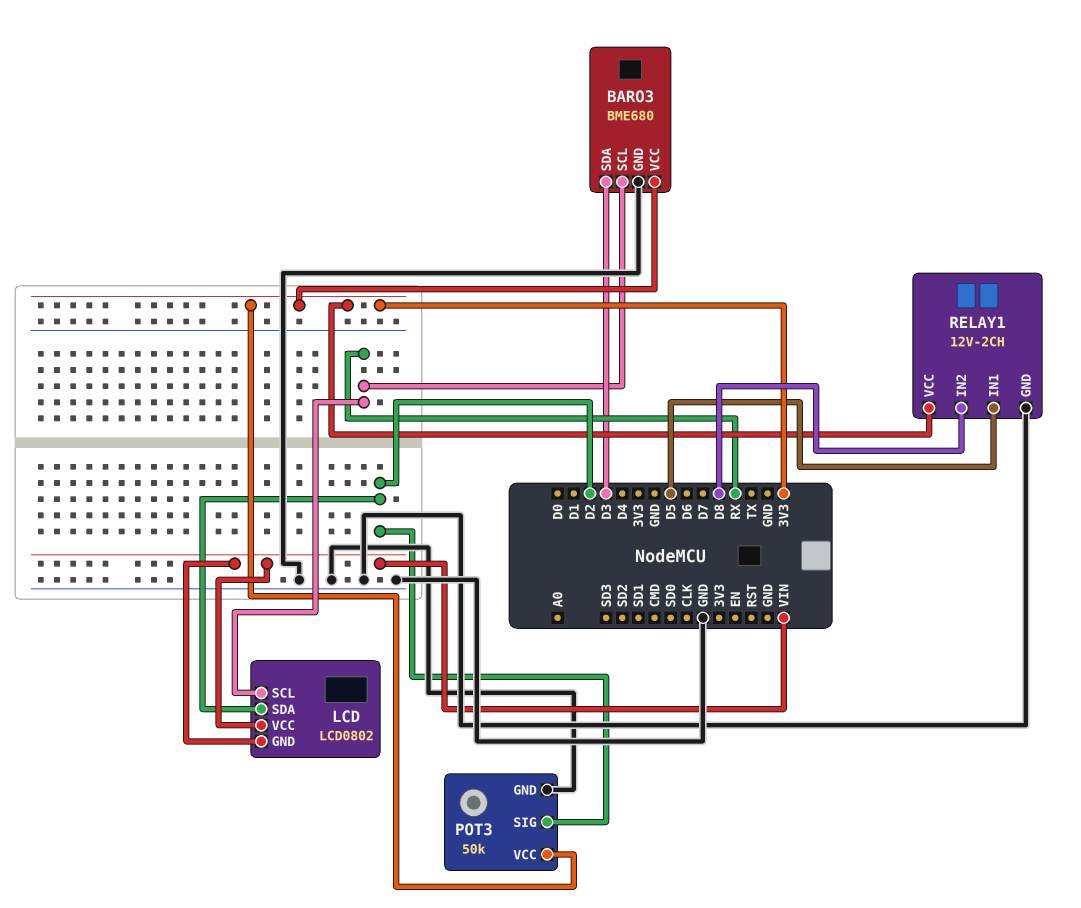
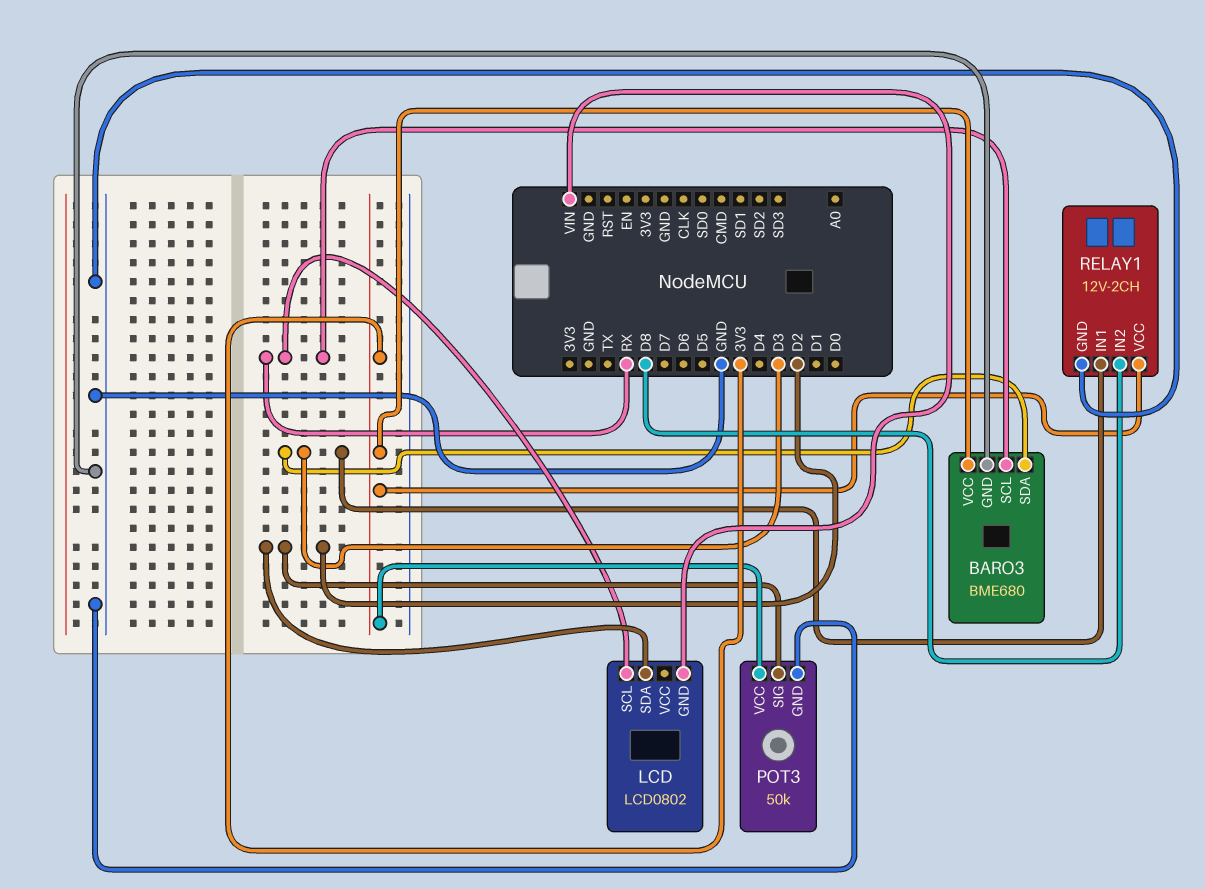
LCD pin VCC: VIN -> none
RELAY1 pin IN1: D5 -> D3

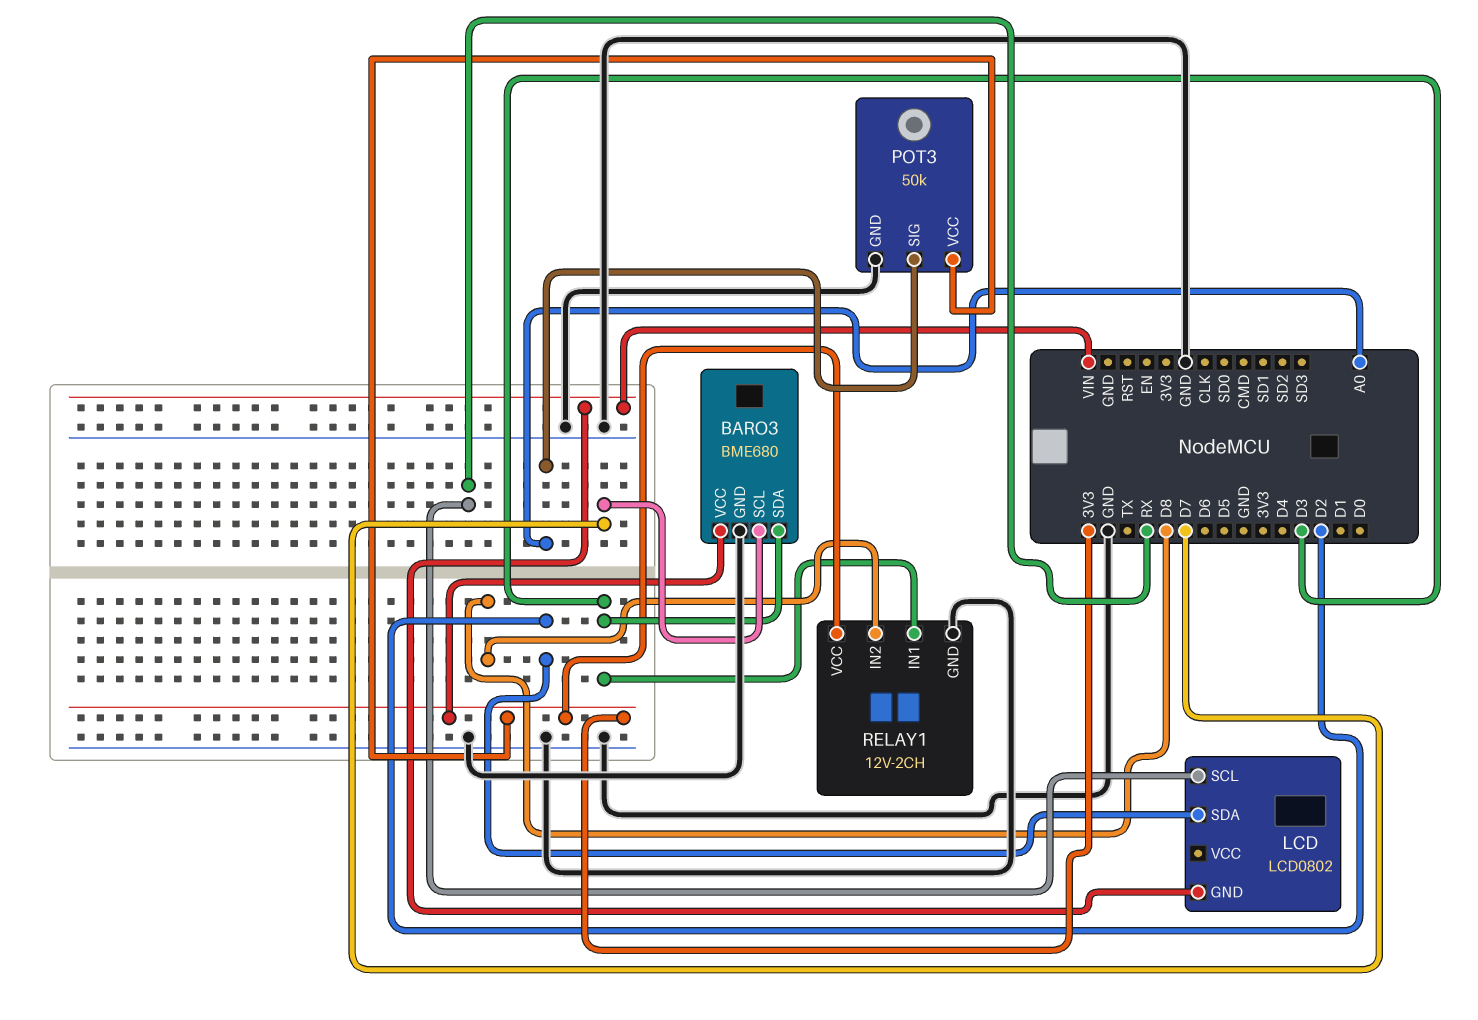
BARO3 pin SCL: RX -> D7
POT3 pin SIG: D2 -> A0

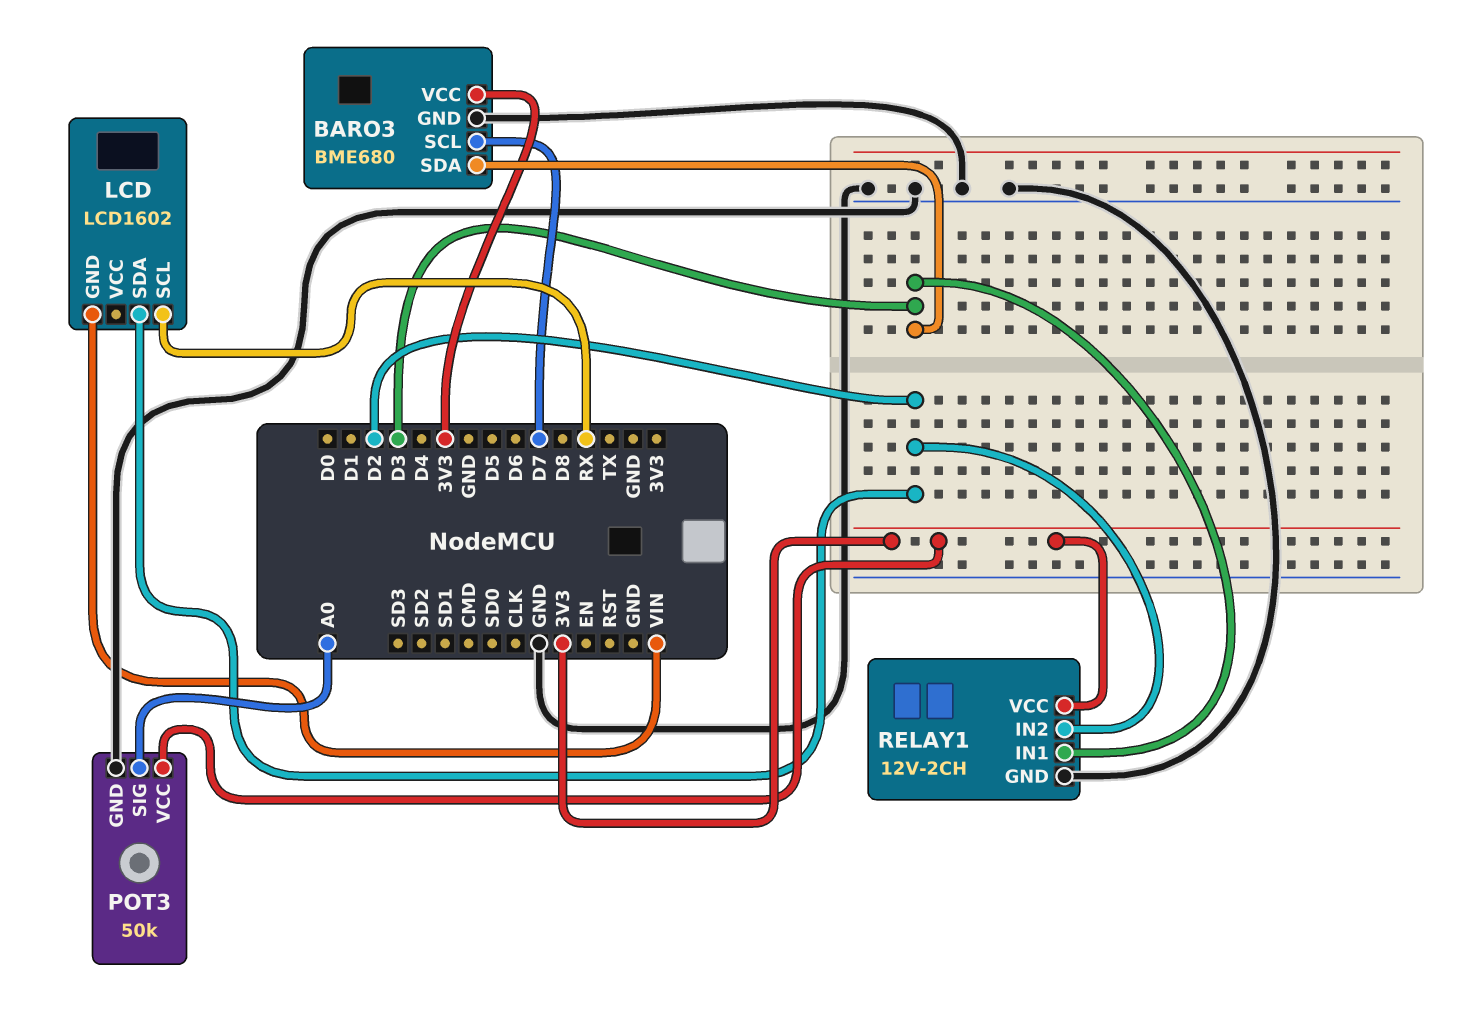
LCD: LCD0802 -> LCD1602
RELAY1 pin IN2: D8 -> D2

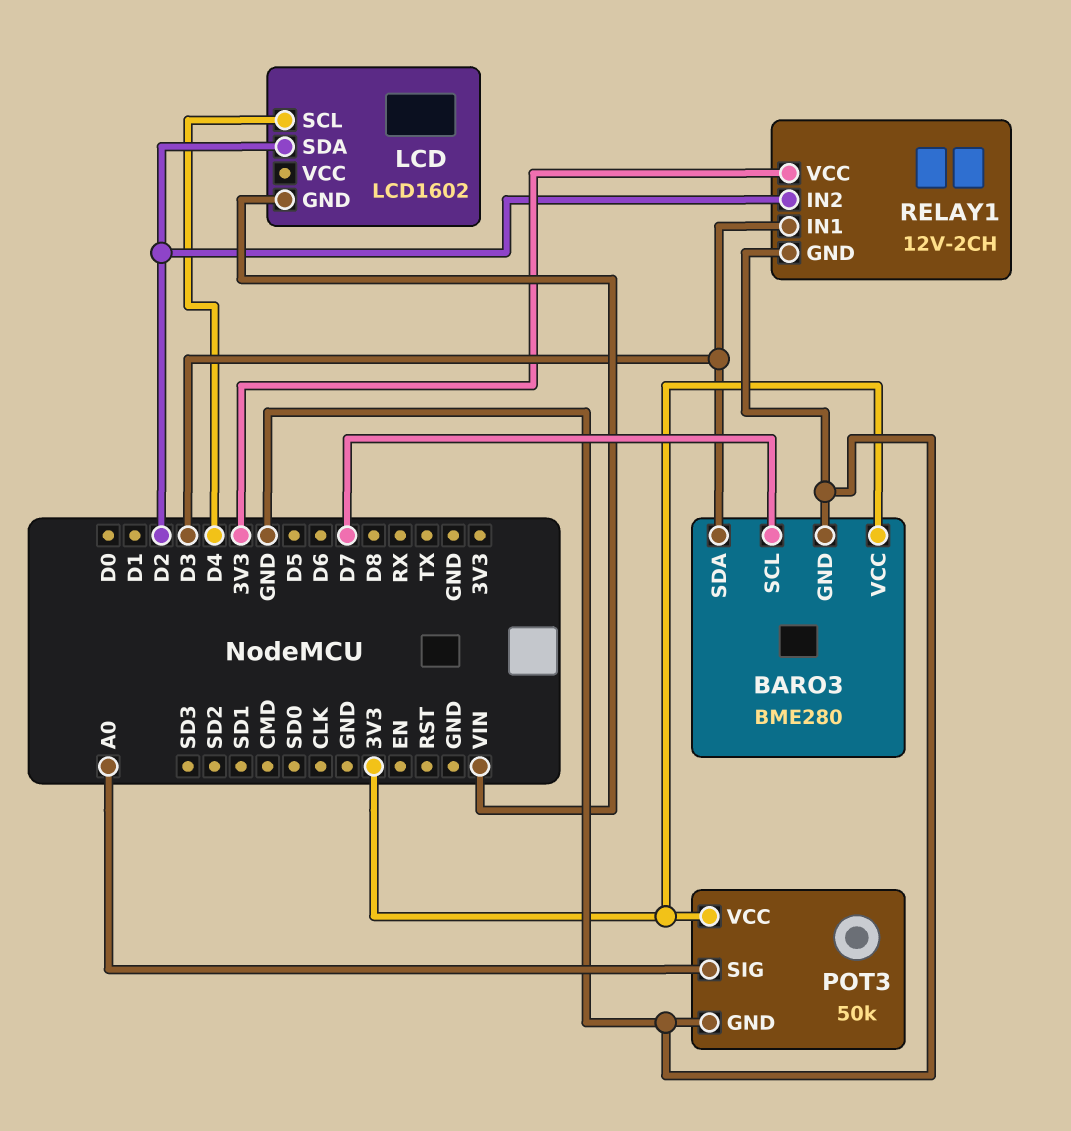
BARO3: BME680 -> BME280
LCD pin SCL: RX -> D4

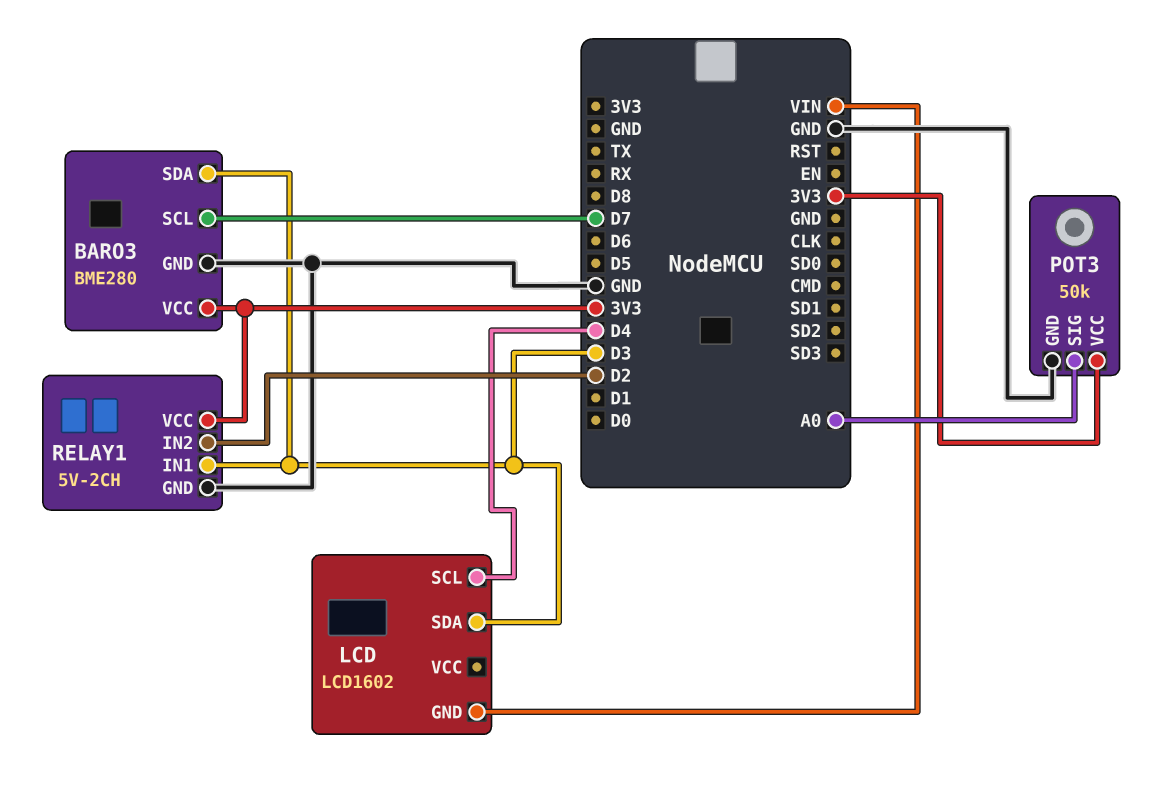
LCD pin SDA: D2 -> D3
RELAY1: 12V-2CH -> 5V-2CH

